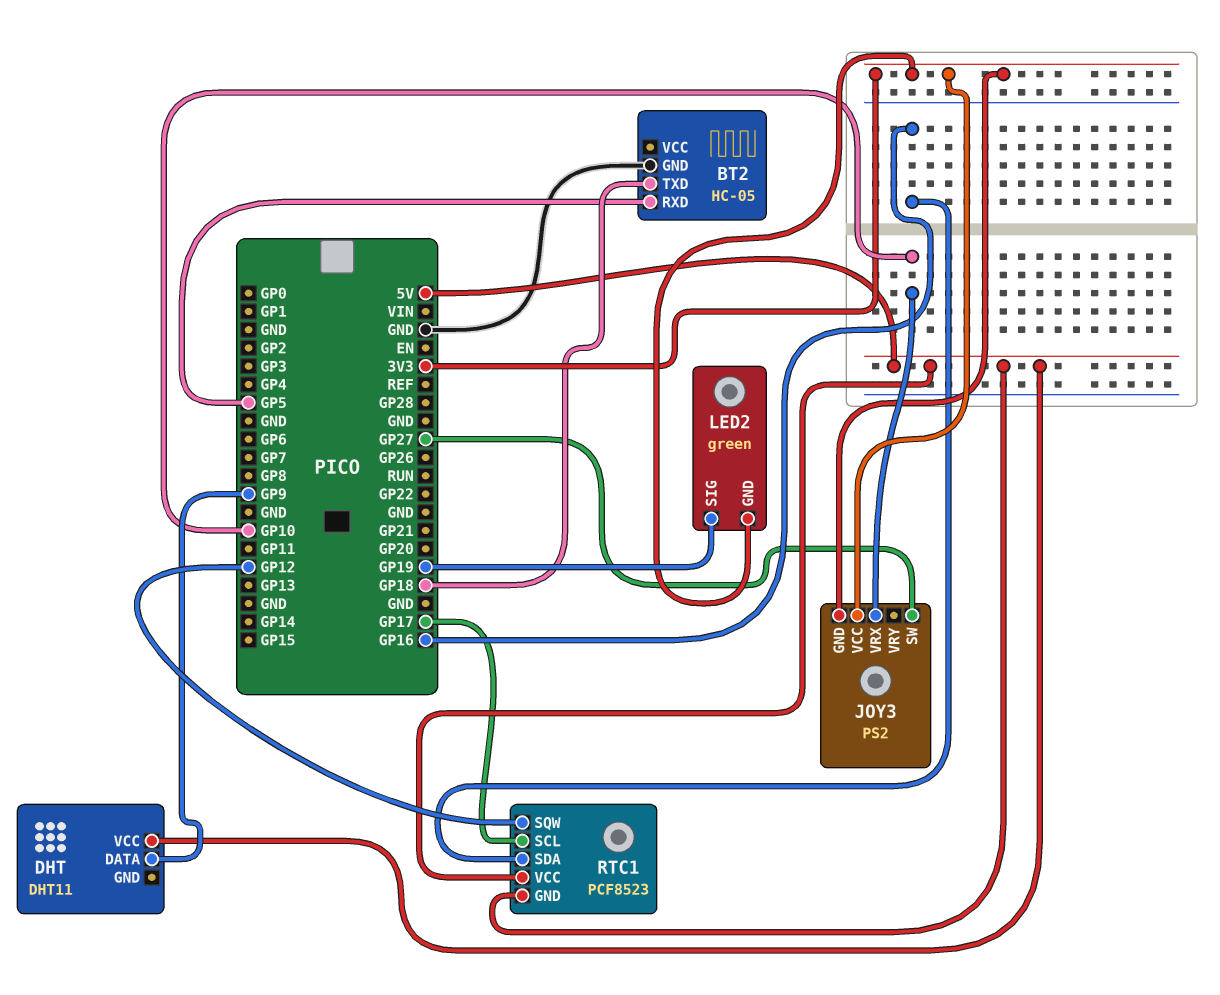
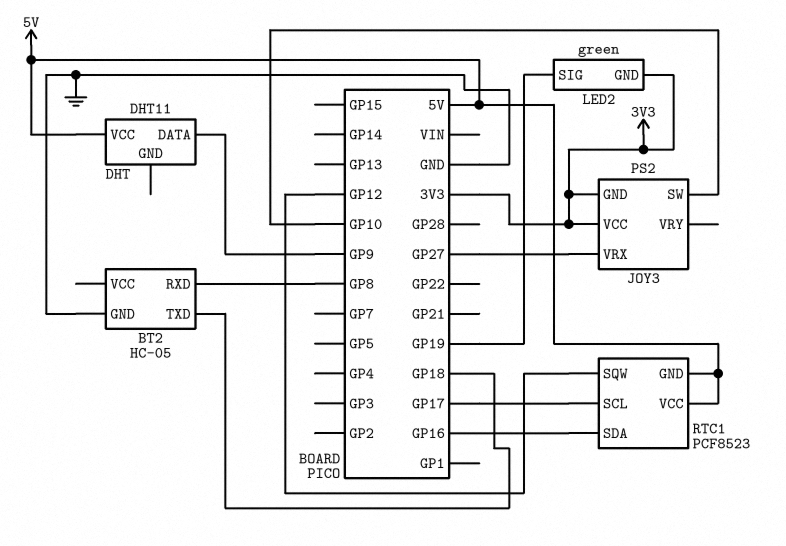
BT2 pin RXD: GP5 -> GP8
JOY3 pin SW: GP27 -> GP10
JOY3 pin VRX: GP10 -> GP27

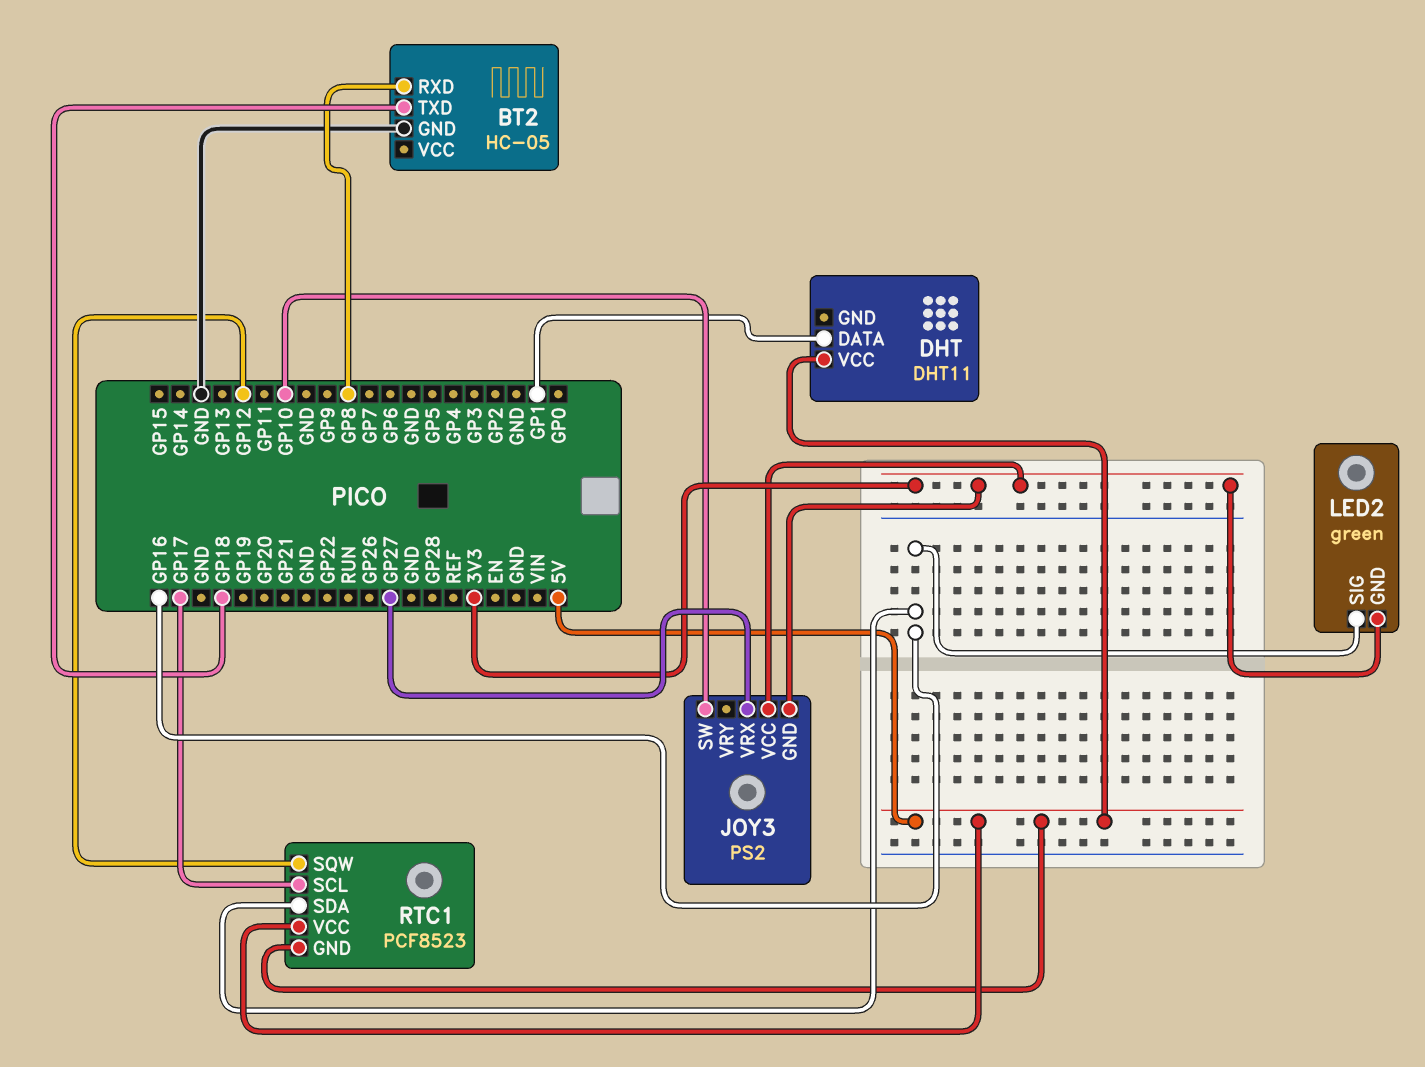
DHT pin DATA: GP9 -> GP1
LED2 pin SIG: GP19 -> GP16

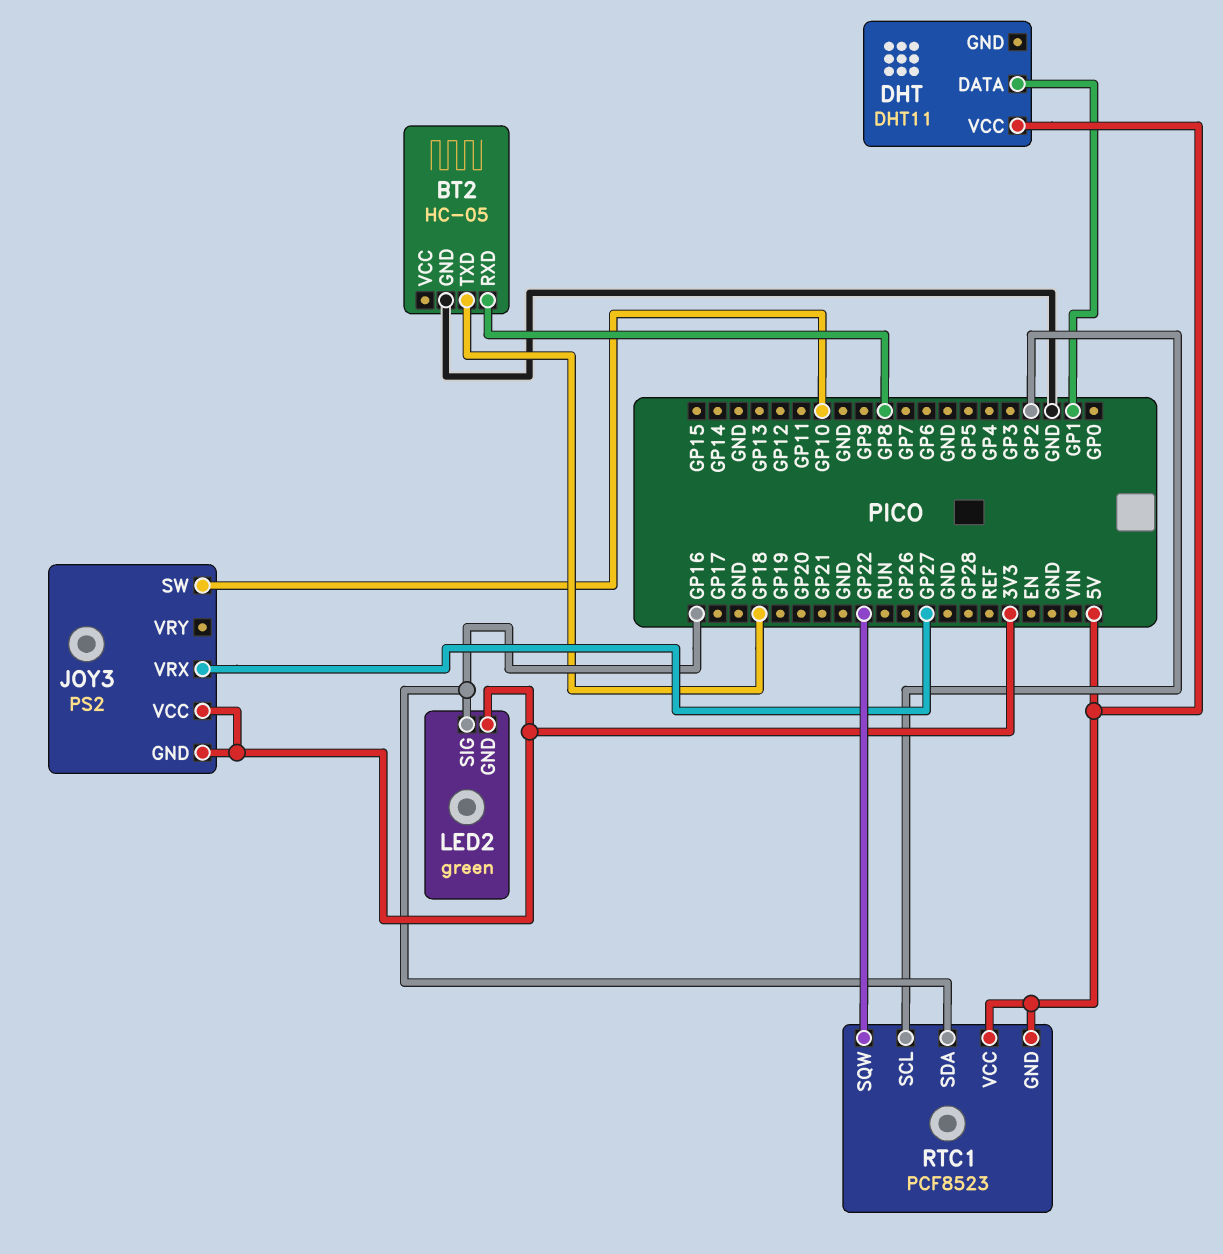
RTC1 pin SCL: GP17 -> GP2
RTC1 pin SQW: GP12 -> GP22

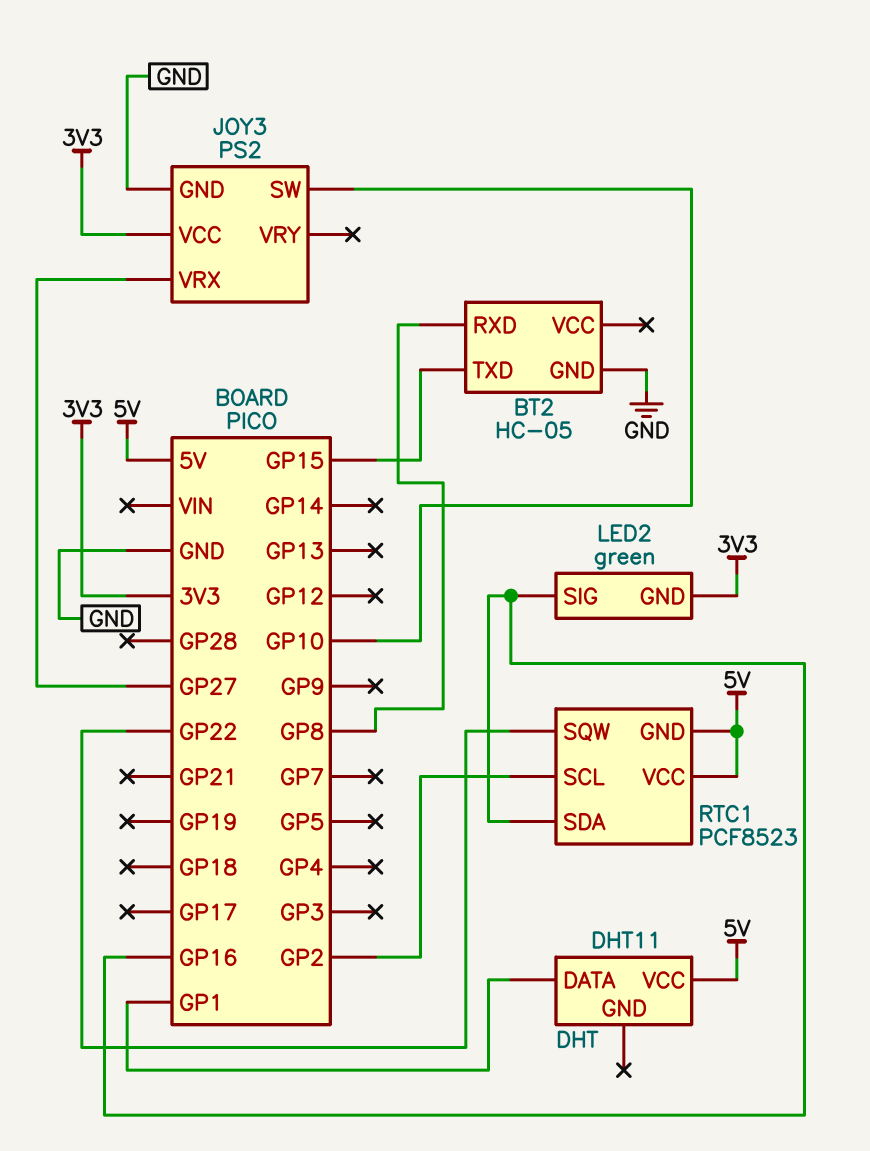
BT2 pin TXD: GP18 -> GP15
JOY3 pin GND: 3V3 -> GND

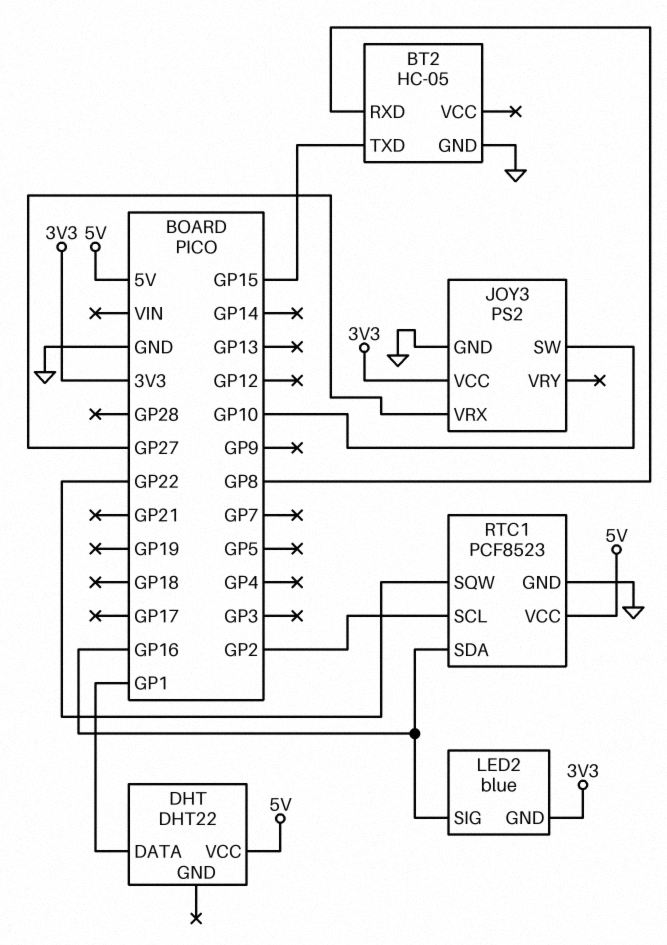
DHT: DHT11 -> DHT22
LED2: green -> blue
RTC1 pin GND: 5V -> GND

